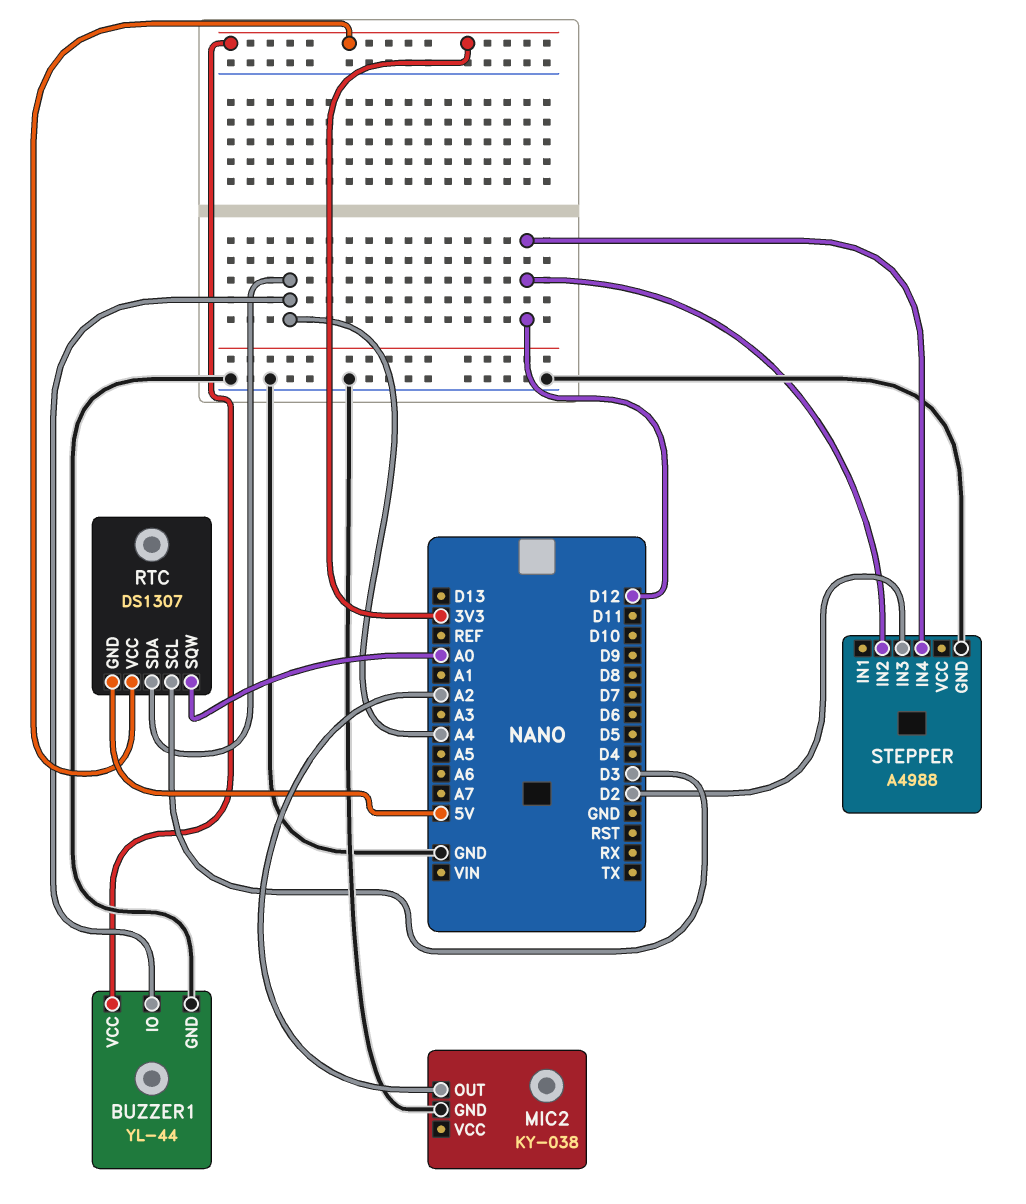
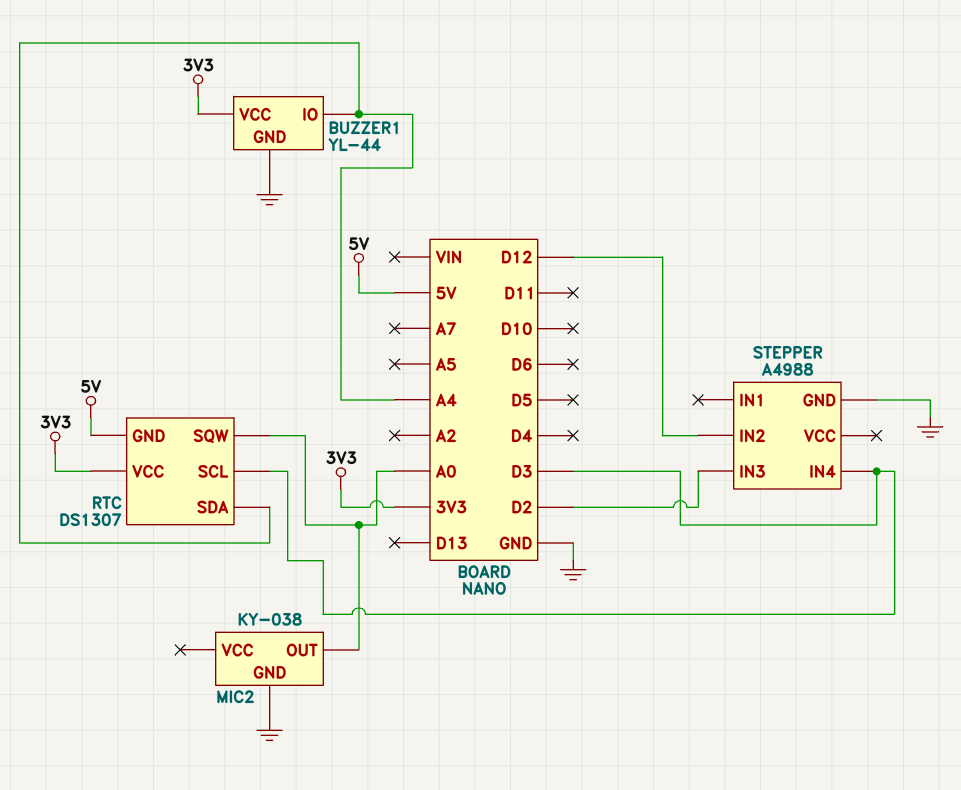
MIC2 pin OUT: A2 -> A0
STEPPER pin IN4: D12 -> D3

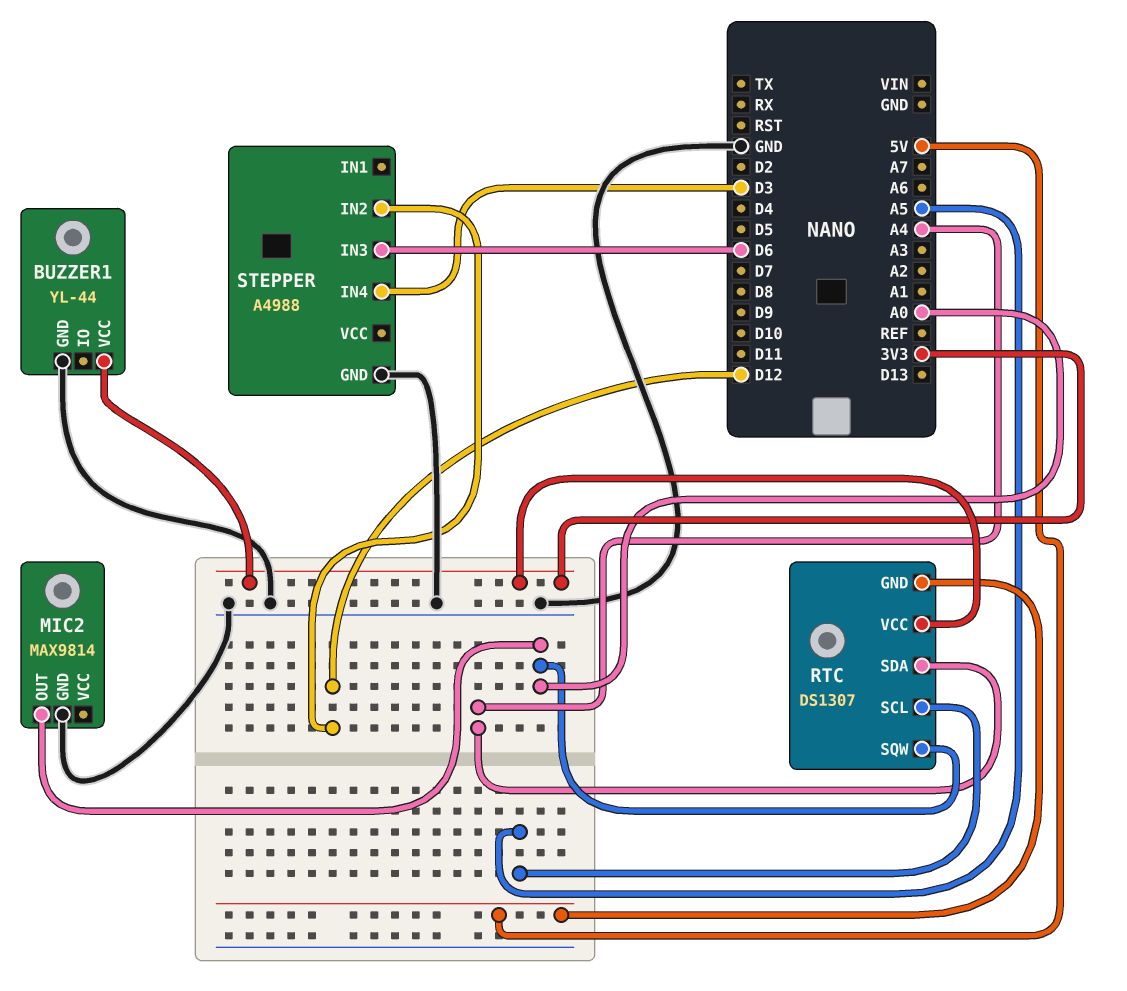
BUZZER1 pin IO: A4 -> none
MIC2: KY-038 -> MAX9814
RTC pin SCL: D3 -> A5
STEPPER pin IN3: D2 -> D6

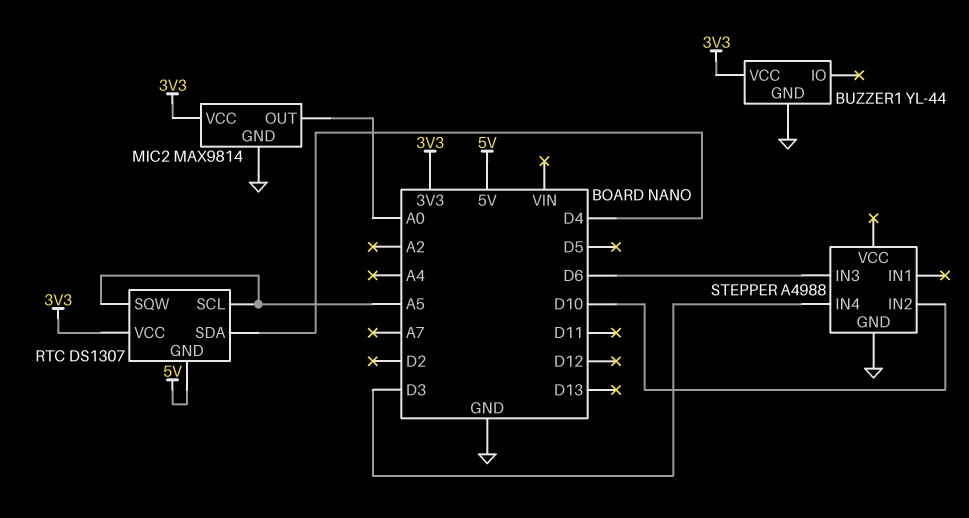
MIC2 pin VCC: none -> 3V3
RTC pin SDA: A4 -> D4
RTC pin SQW: A0 -> A5
STEPPER pin IN2: D12 -> D10

